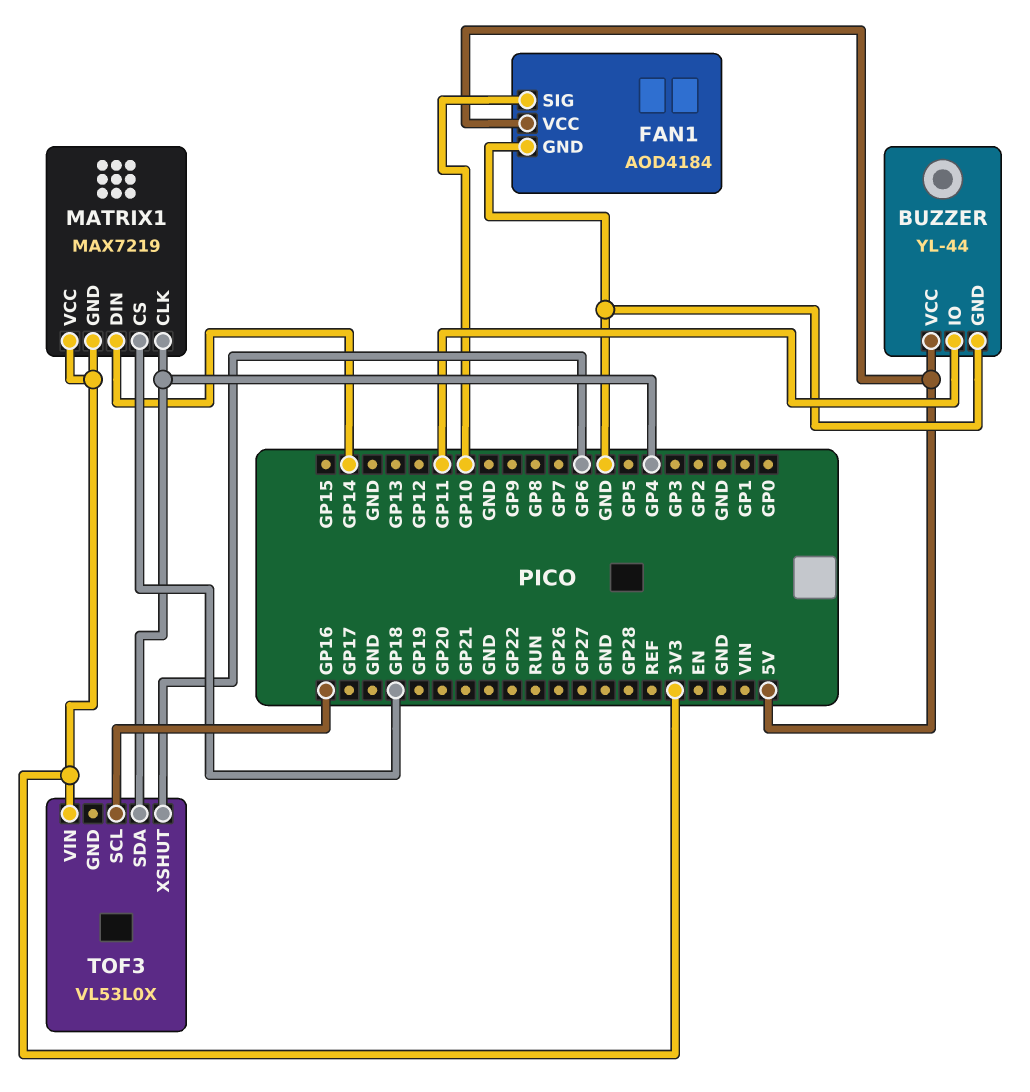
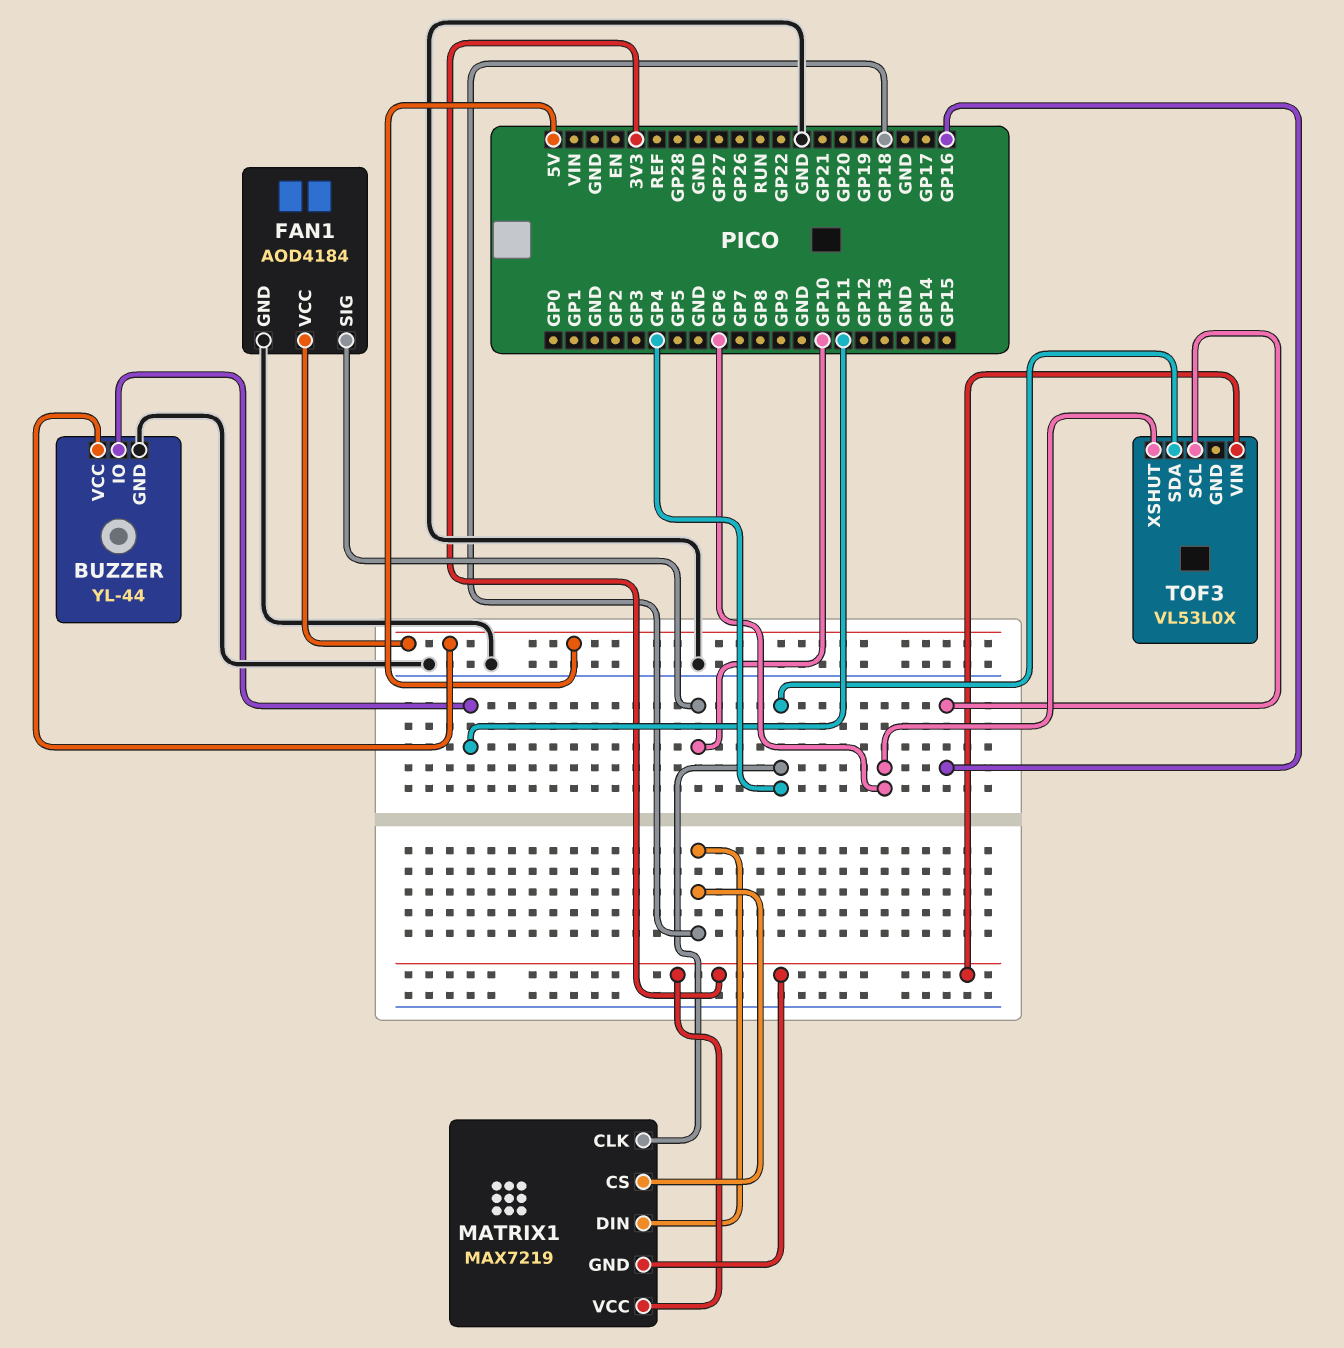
MATRIX1 pin DIN: GP14 -> GP18

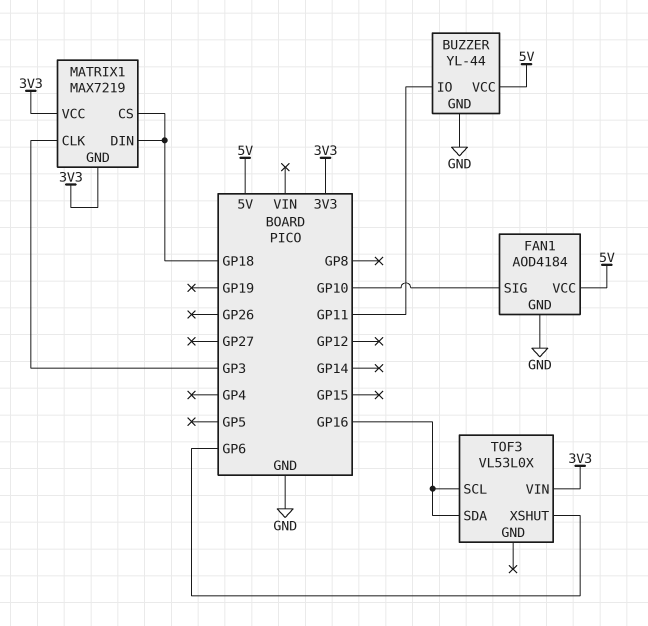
MATRIX1 pin CLK: GP4 -> GP3
TOF3 pin SDA: GP4 -> GP16

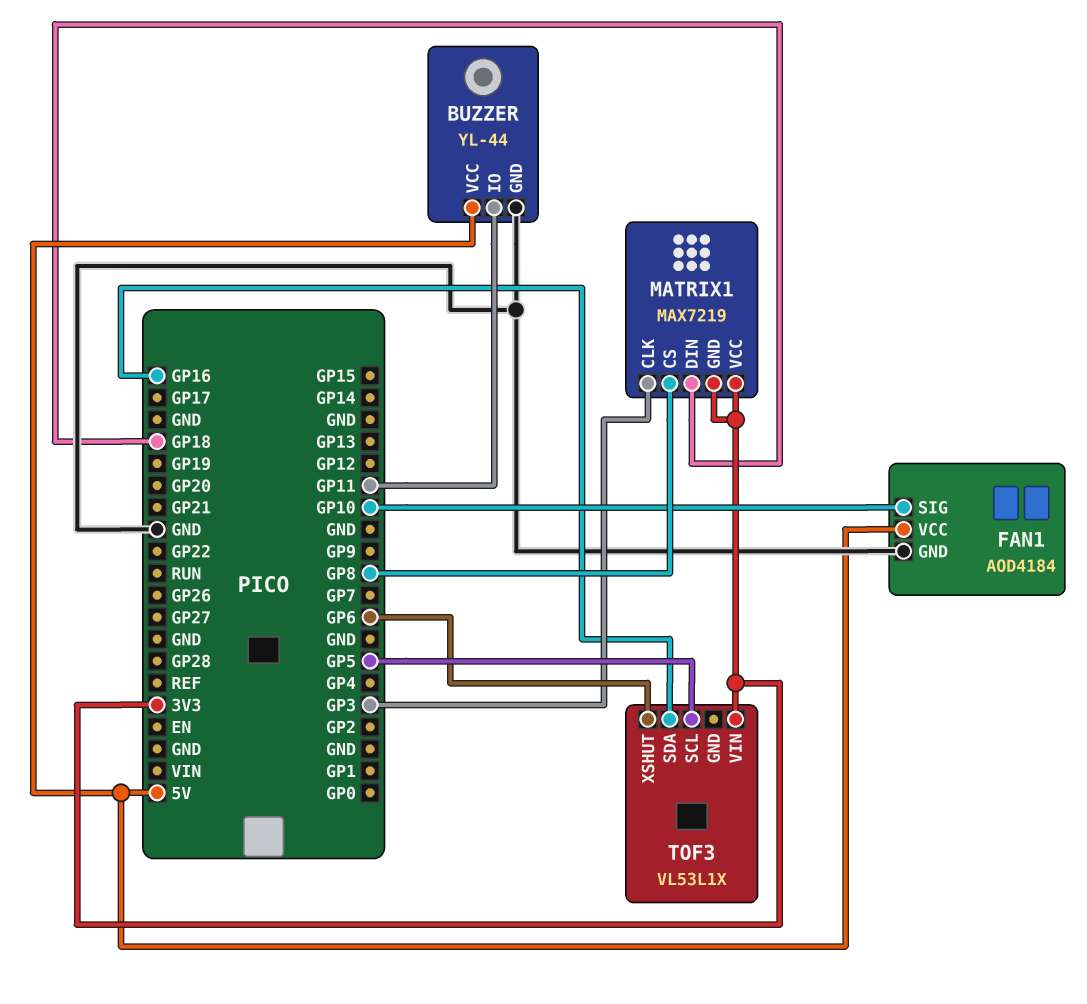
MATRIX1 pin CS: GP18 -> GP8
TOF3: VL53L0X -> VL53L1X
TOF3 pin SCL: GP16 -> GP5

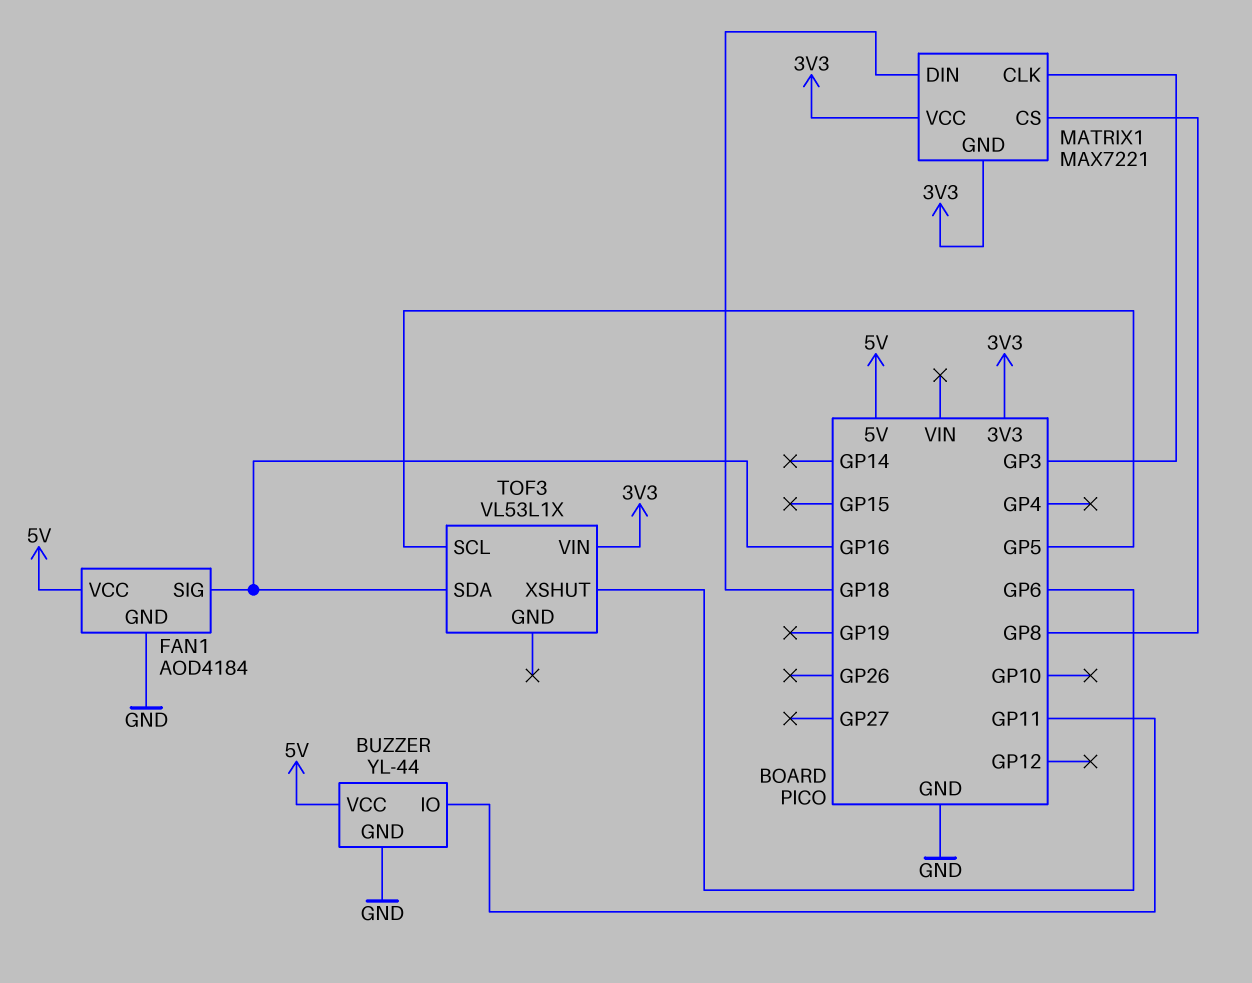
FAN1 pin SIG: GP10 -> GP16
MATRIX1: MAX7219 -> MAX7221

